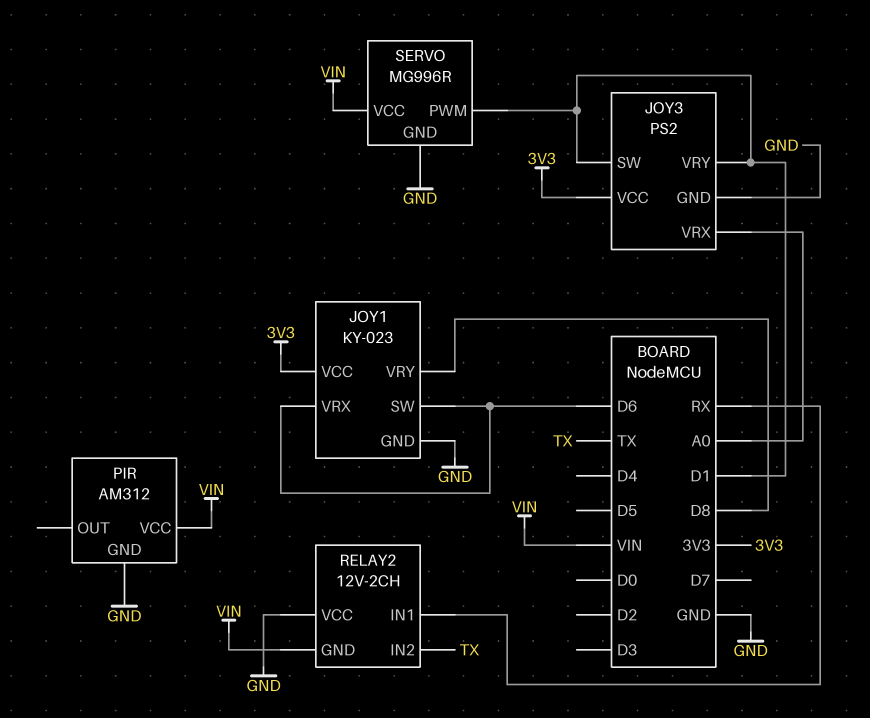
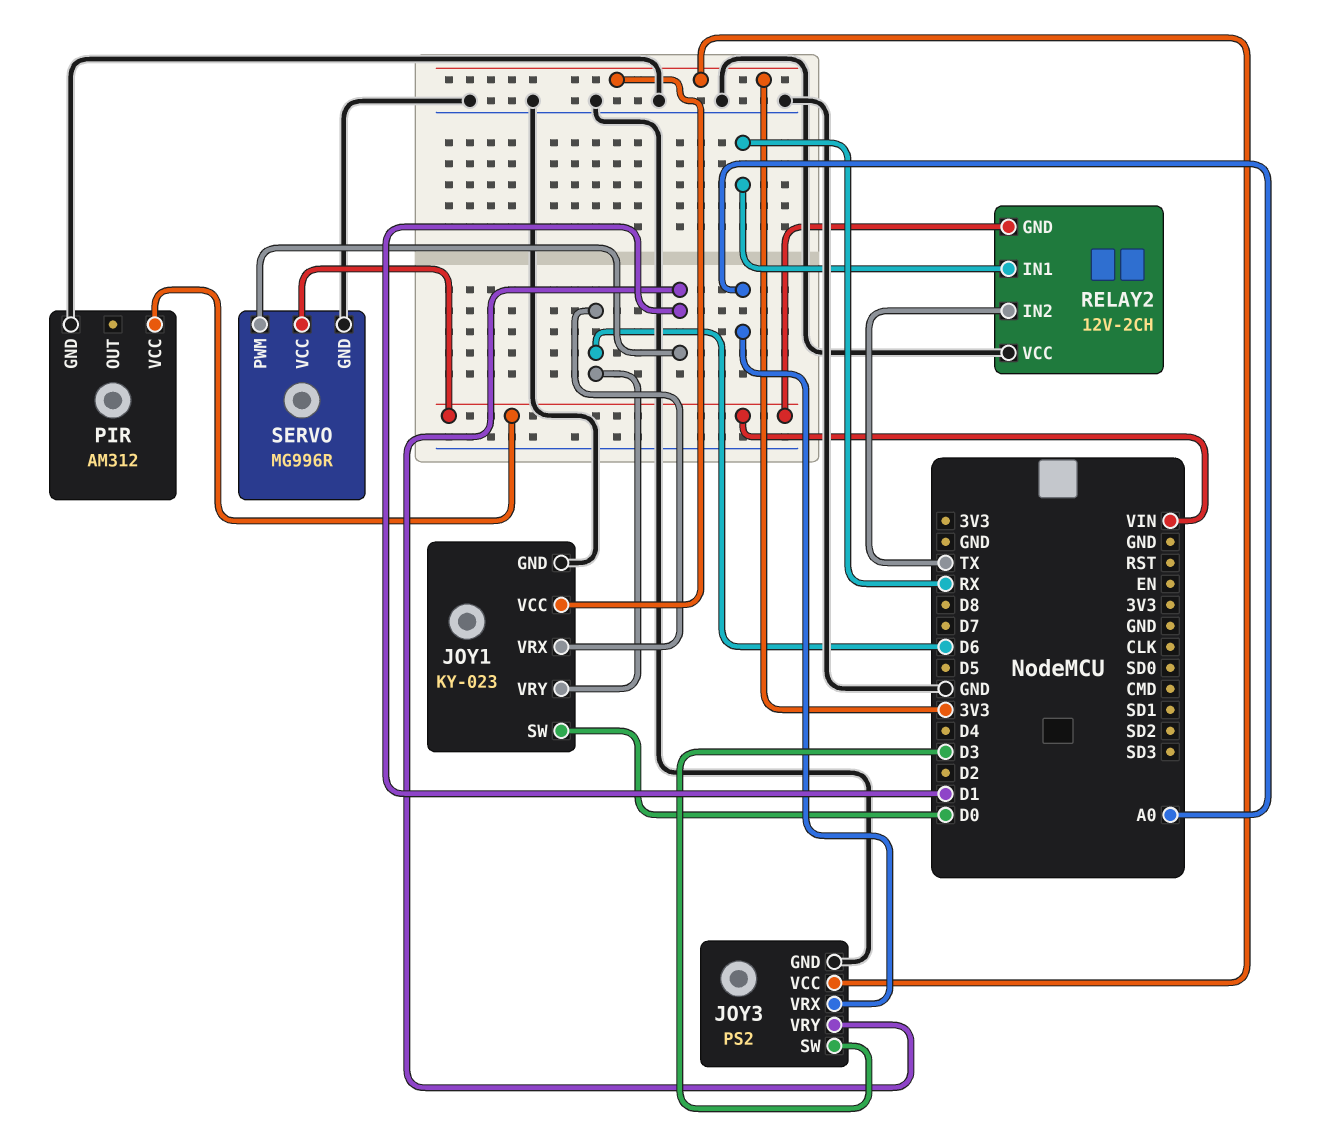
JOY1 pin SW: D6 -> D0
JOY1 pin VRY: D8 -> D6
JOY3 pin SW: D1 -> D3

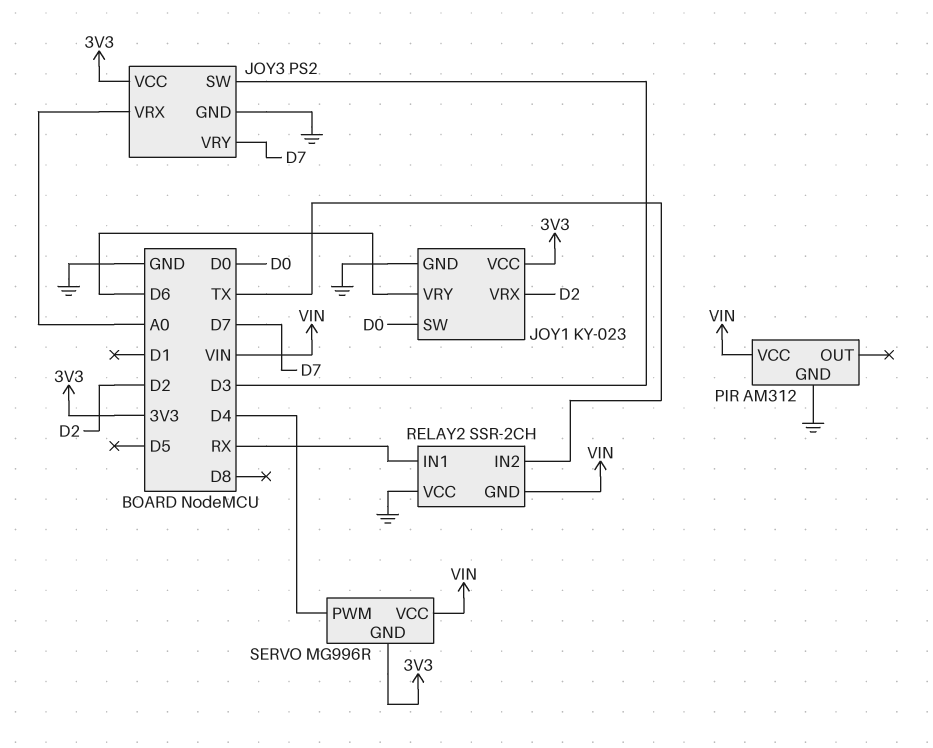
JOY1 pin VRX: D6 -> D2
JOY3 pin VRY: D1 -> D7
RELAY2: 12V-2CH -> SSR-2CH
SERVO pin GND: GND -> 3V3
SERVO pin PWM: D1 -> D4

